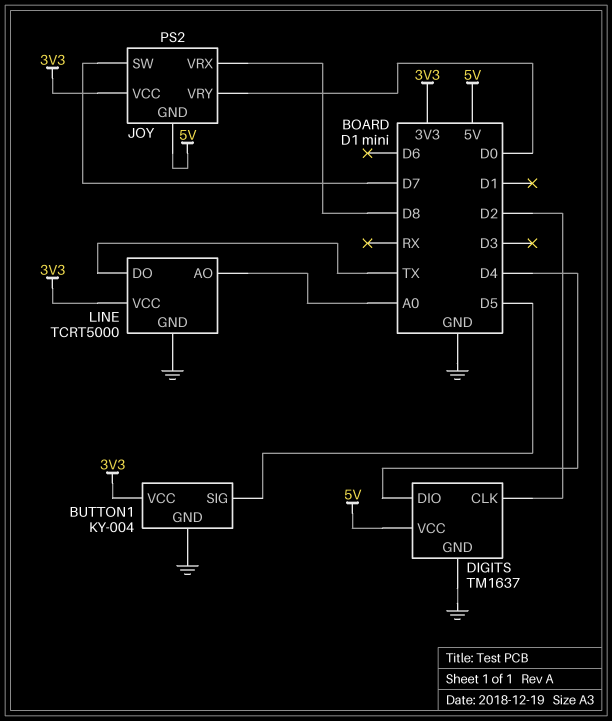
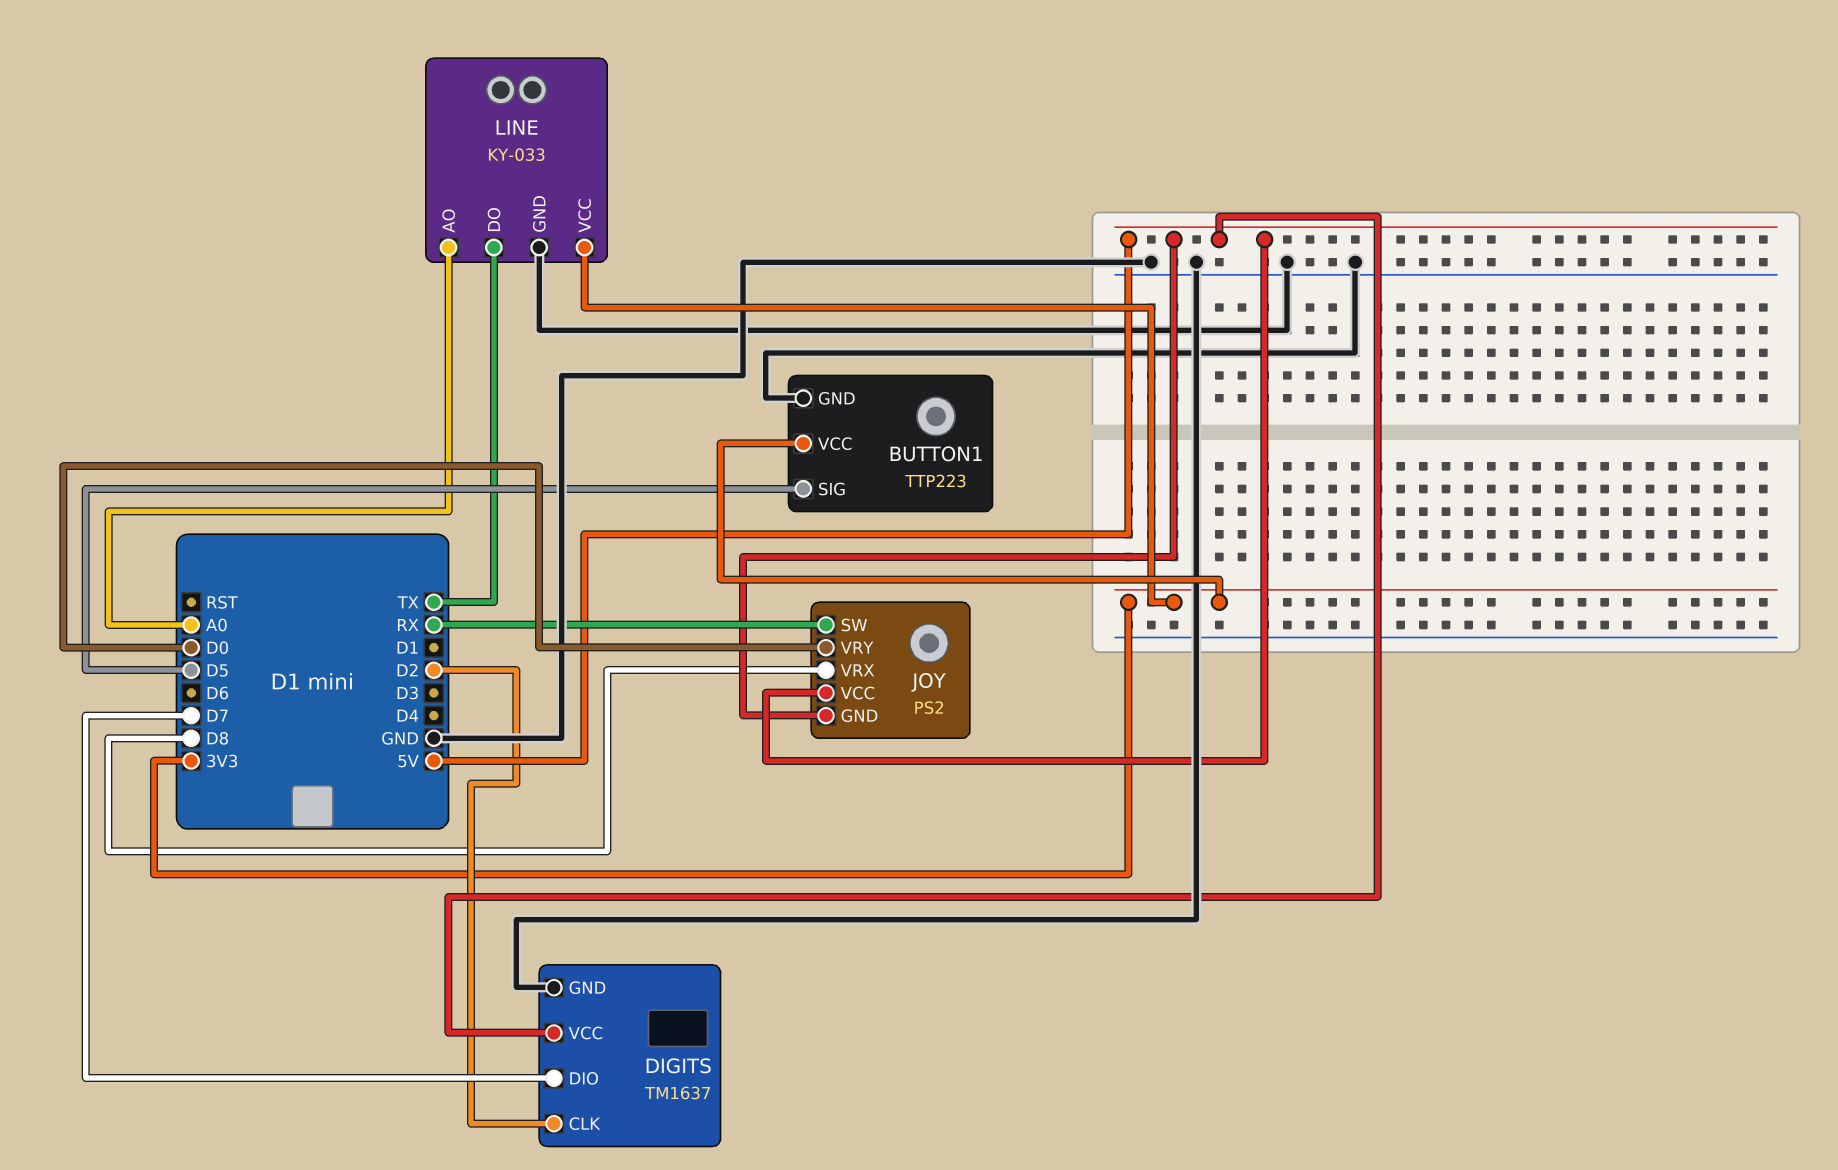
BUTTON1: KY-004 -> TTP223
DIGITS pin DIO: D4 -> D7
JOY pin SW: D7 -> RX
JOY pin VCC: 3V3 -> 5V
LINE: TCRT5000 -> KY-033

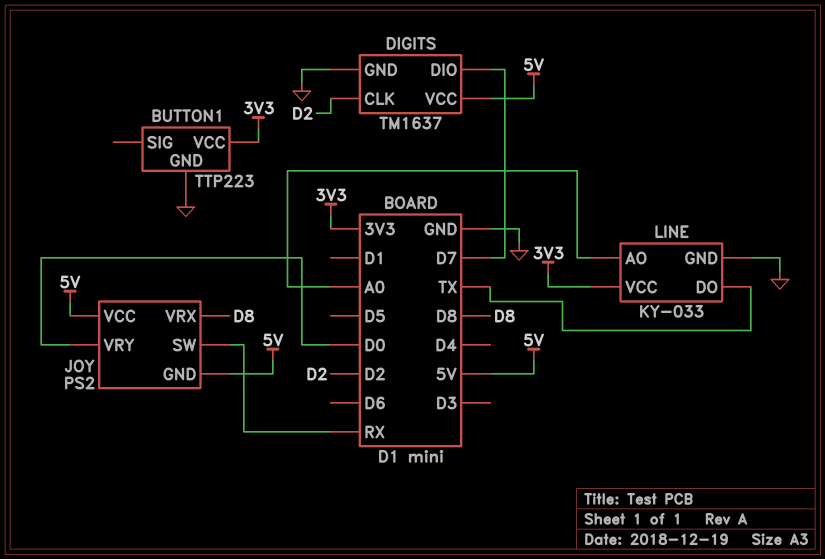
BUTTON1 pin SIG: D5 -> none

